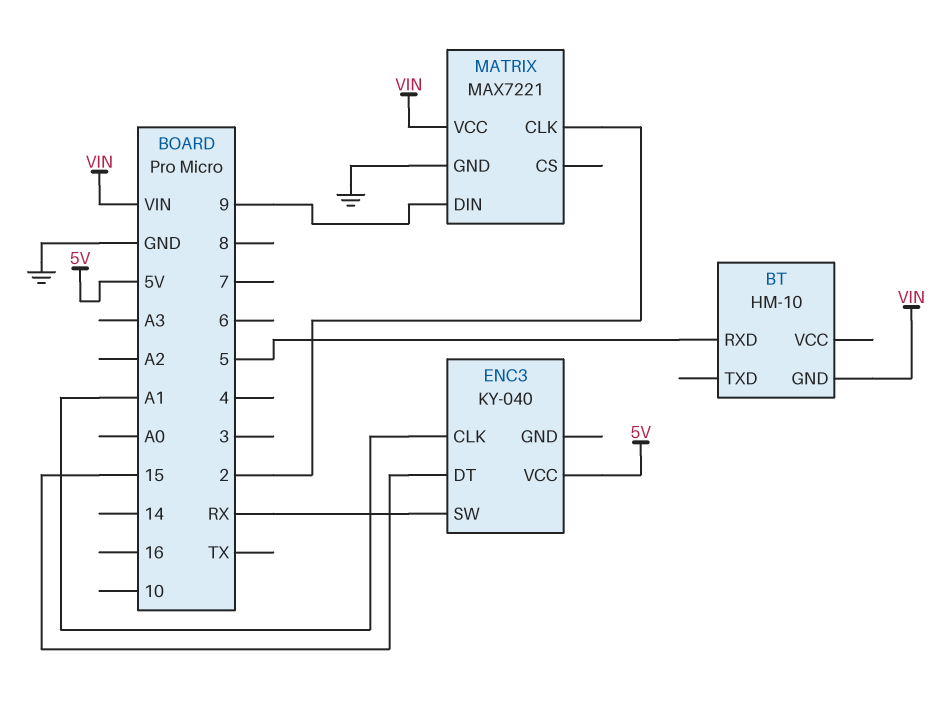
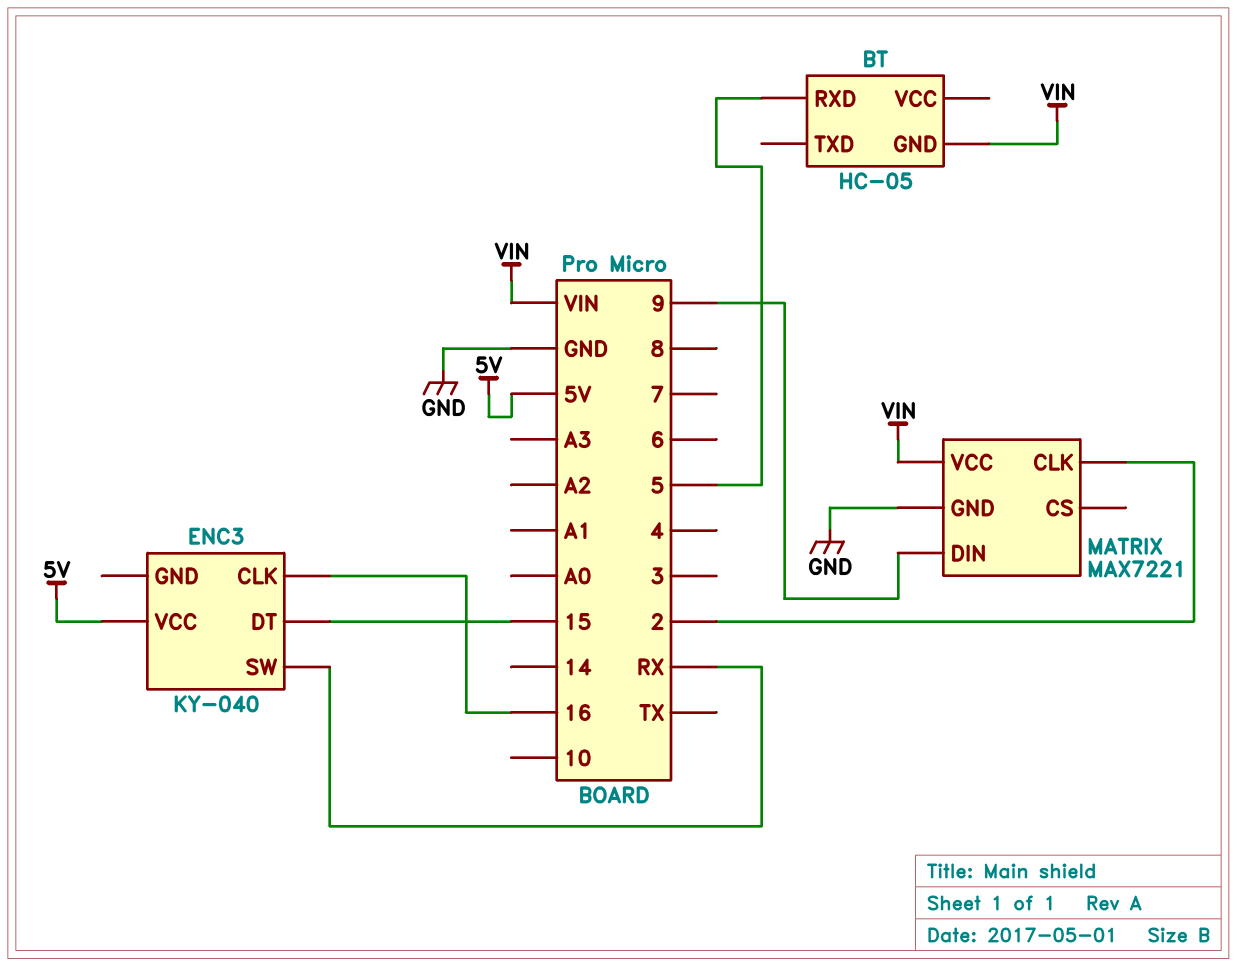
BT: HM-10 -> HC-05
ENC3 pin CLK: A1 -> 16

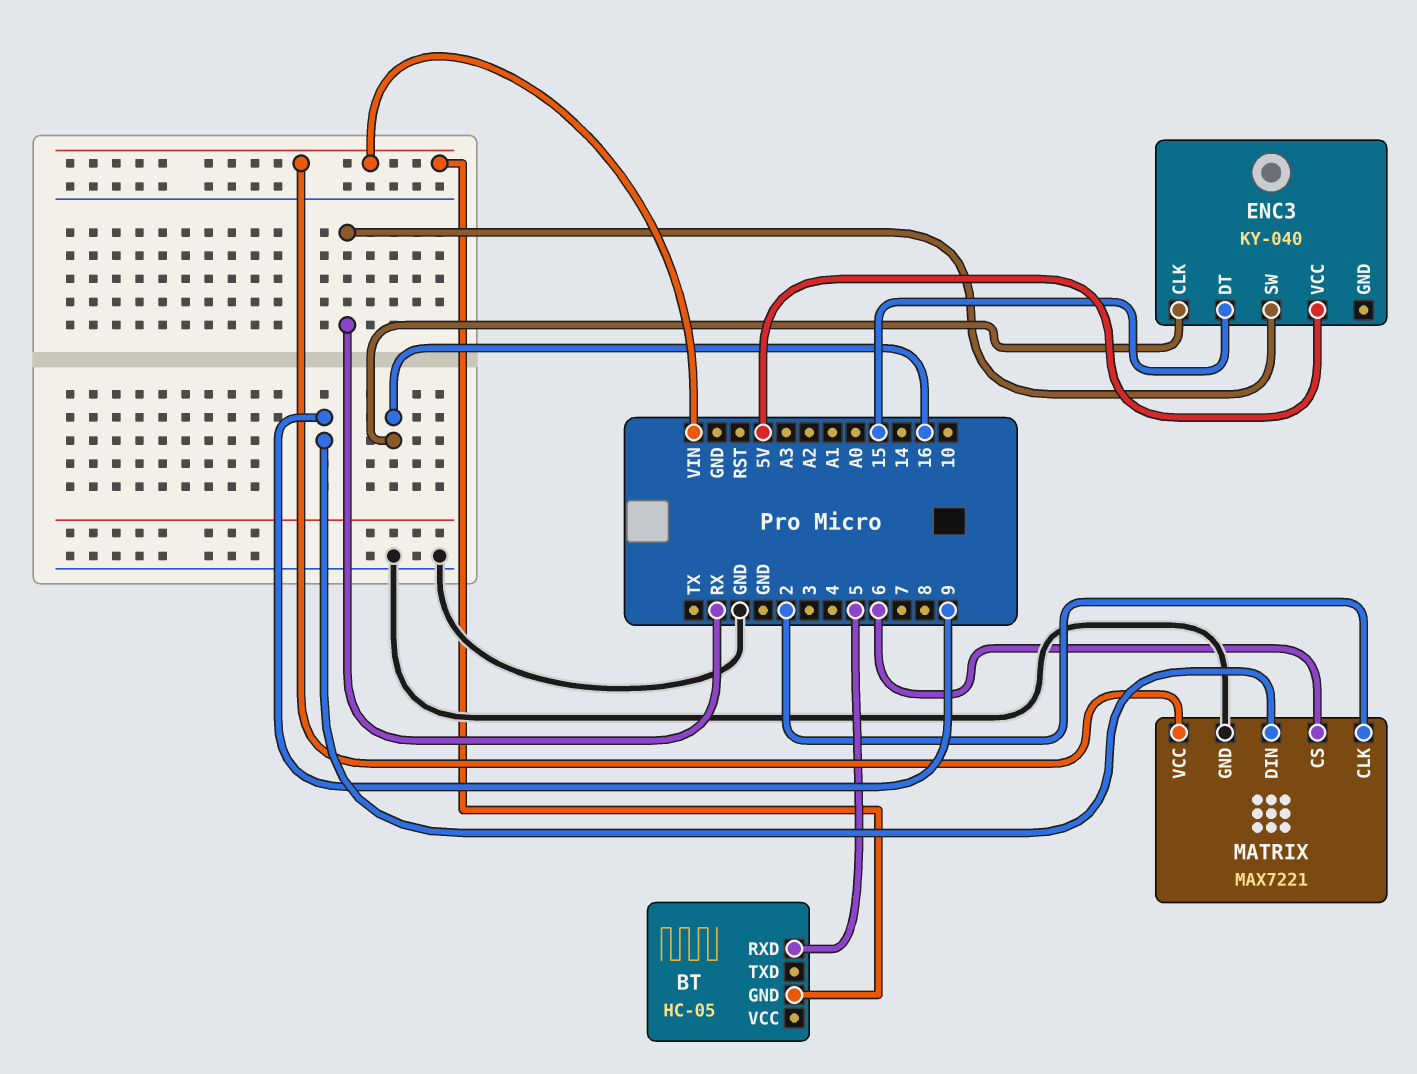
MATRIX pin CS: none -> 6

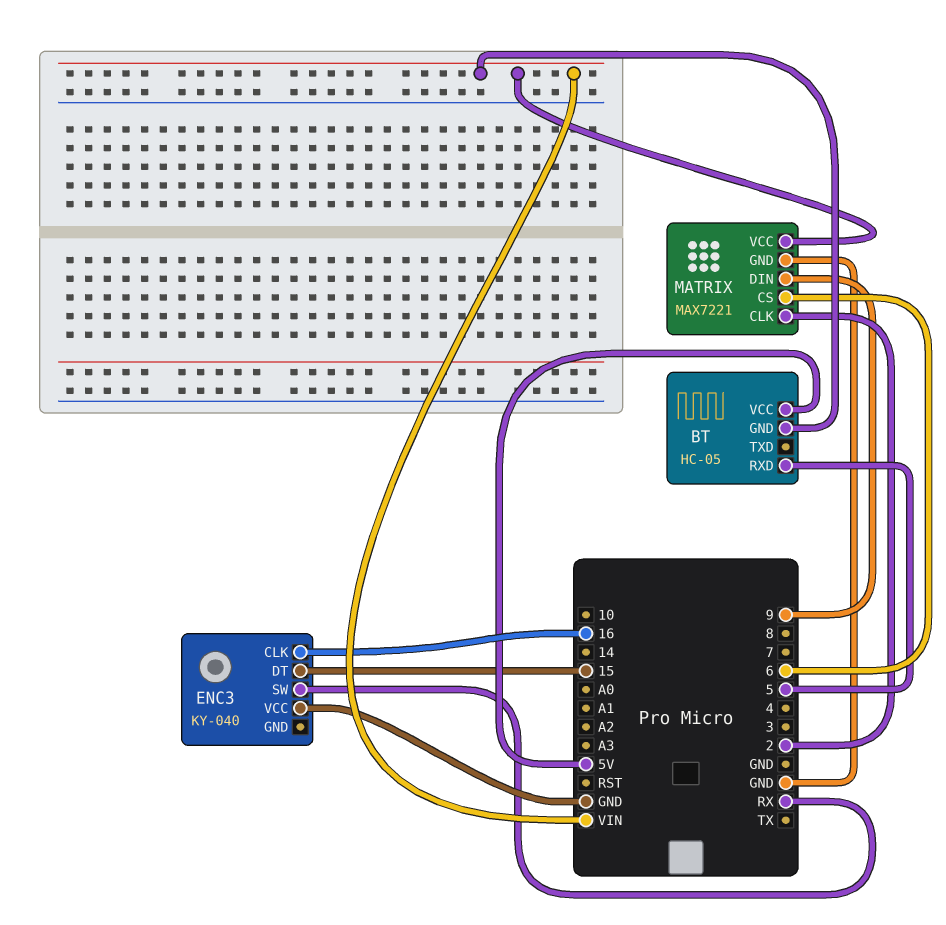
BT pin VCC: none -> 5V
ENC3 pin VCC: 5V -> GND

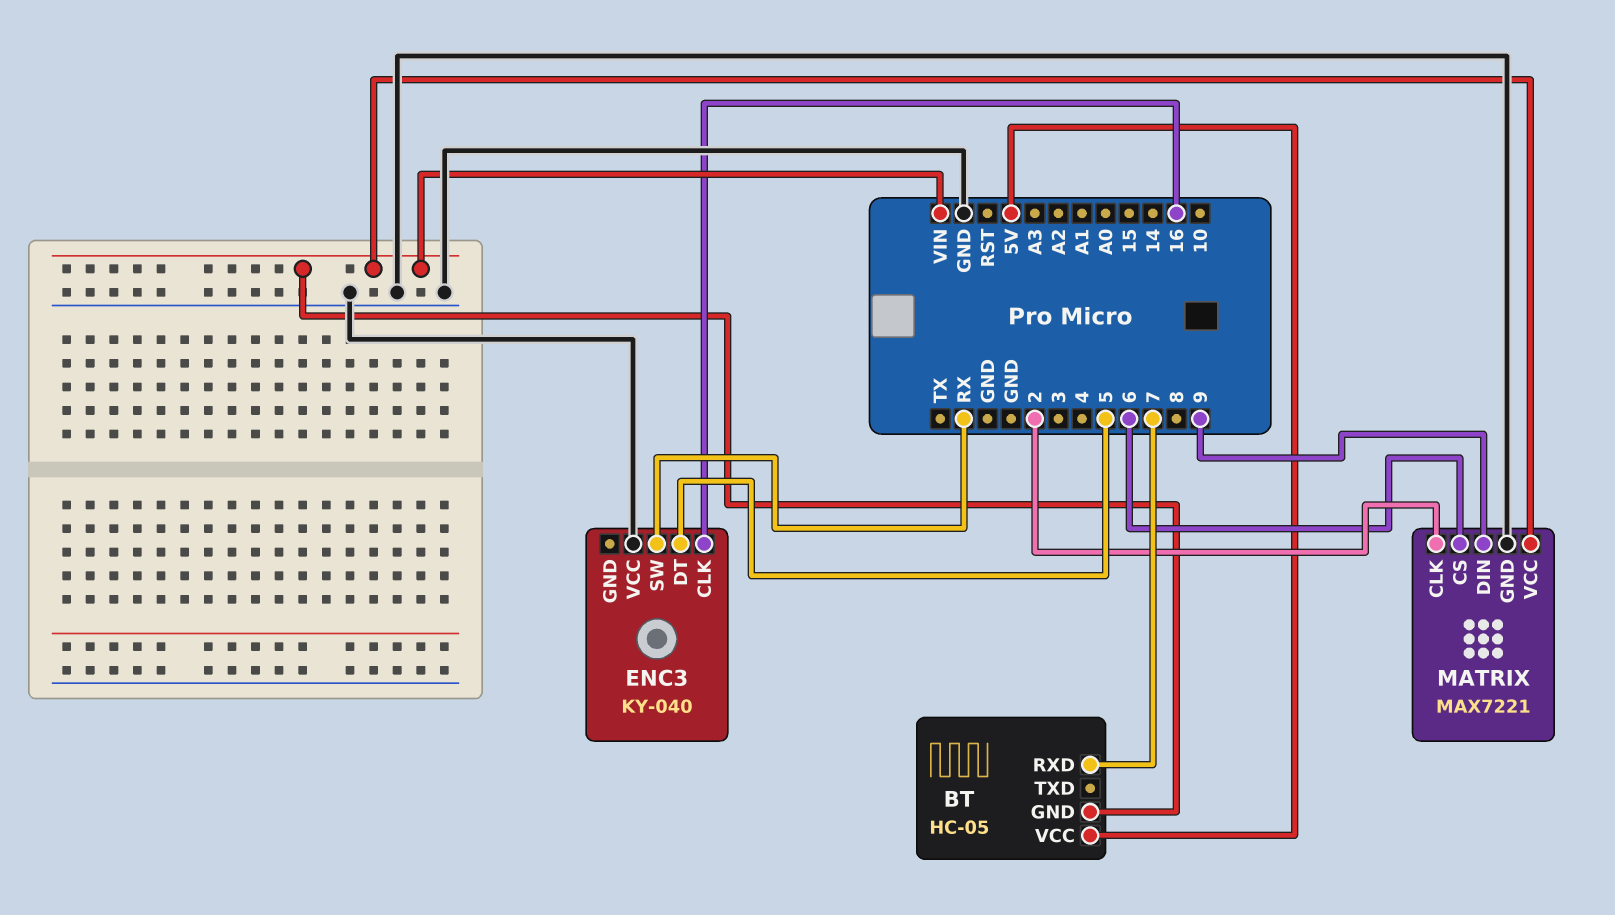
BT pin RXD: 5 -> 7
ENC3 pin DT: 15 -> 5

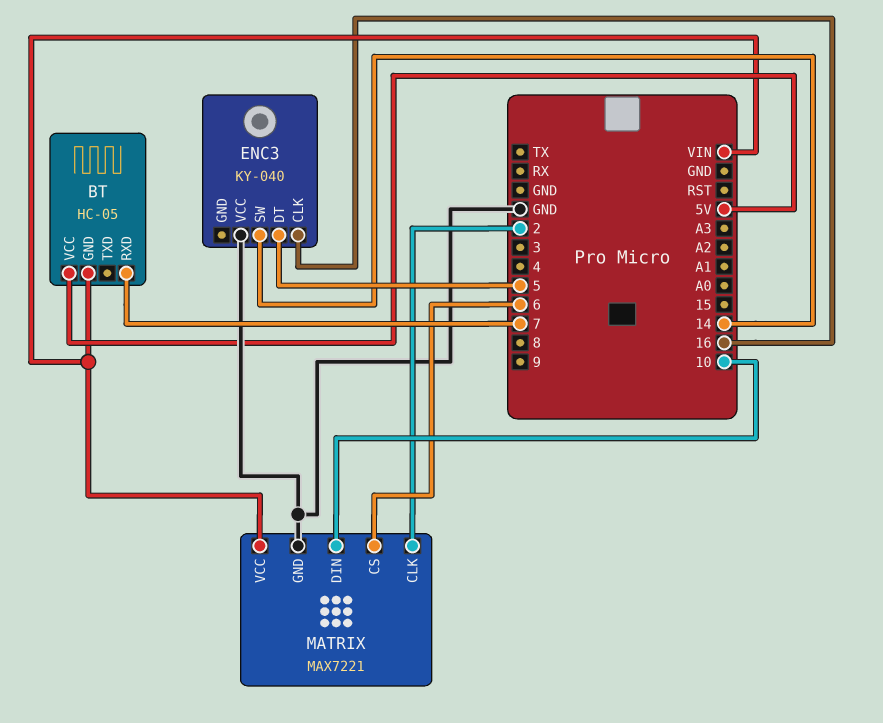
ENC3 pin SW: RX -> 14
MATRIX pin DIN: 9 -> 10

